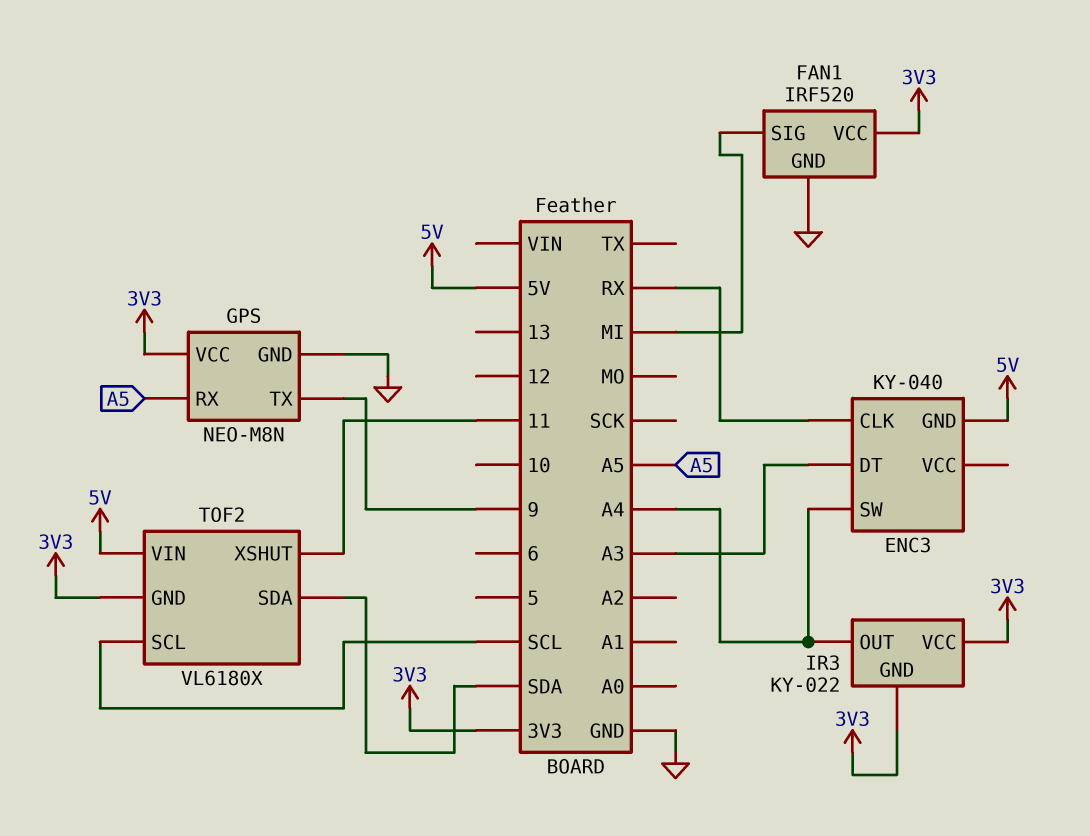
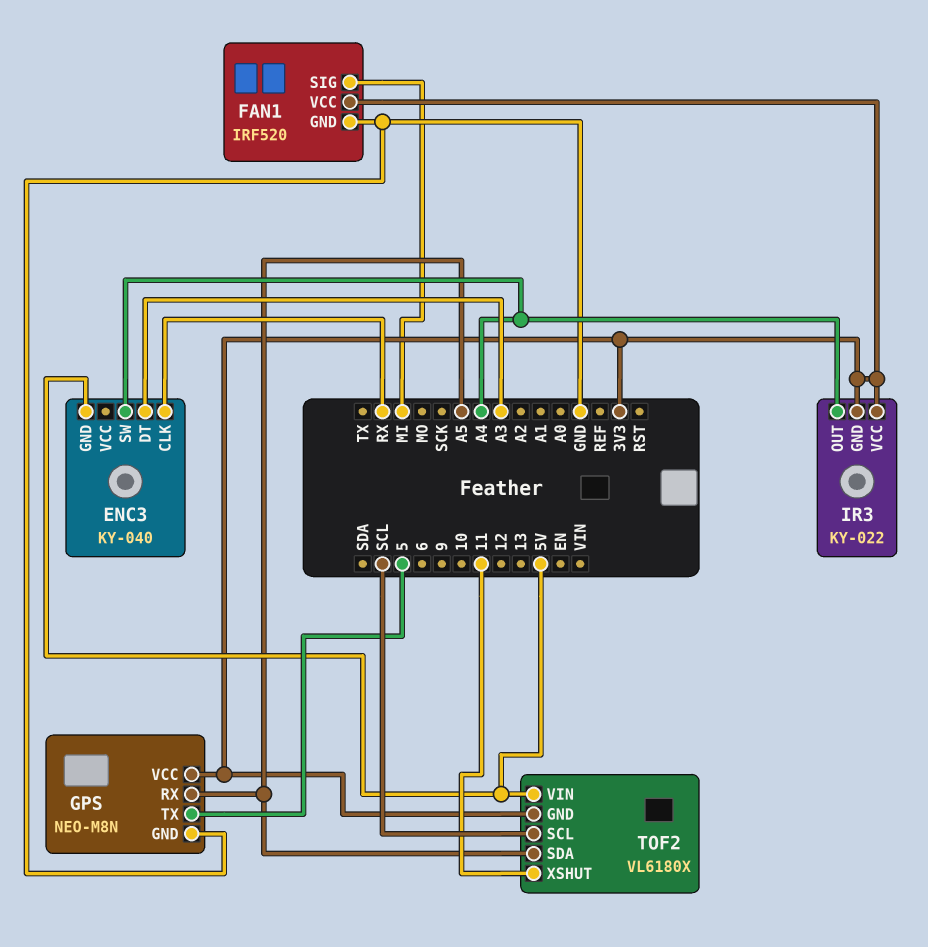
GPS pin TX: 9 -> 5
TOF2 pin SDA: SDA -> A5

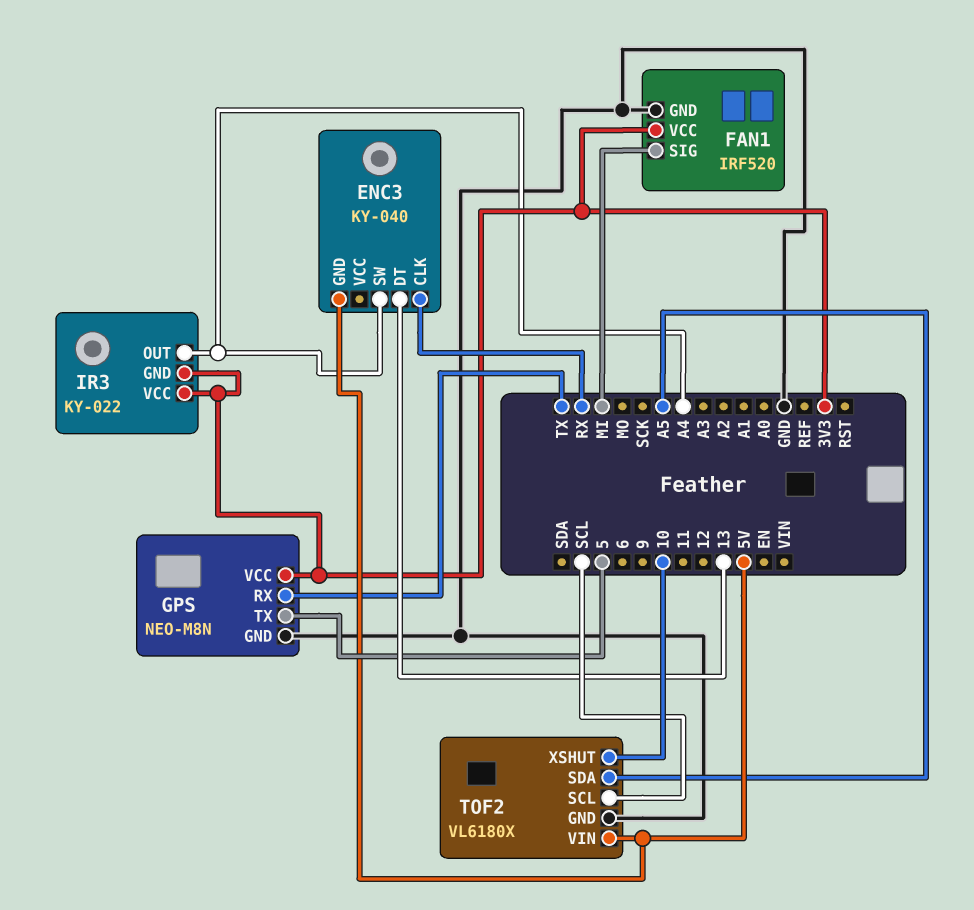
ENC3 pin DT: A3 -> 13
GPS pin RX: A5 -> TX
TOF2 pin GND: 3V3 -> GND
TOF2 pin XSHUT: 11 -> 10

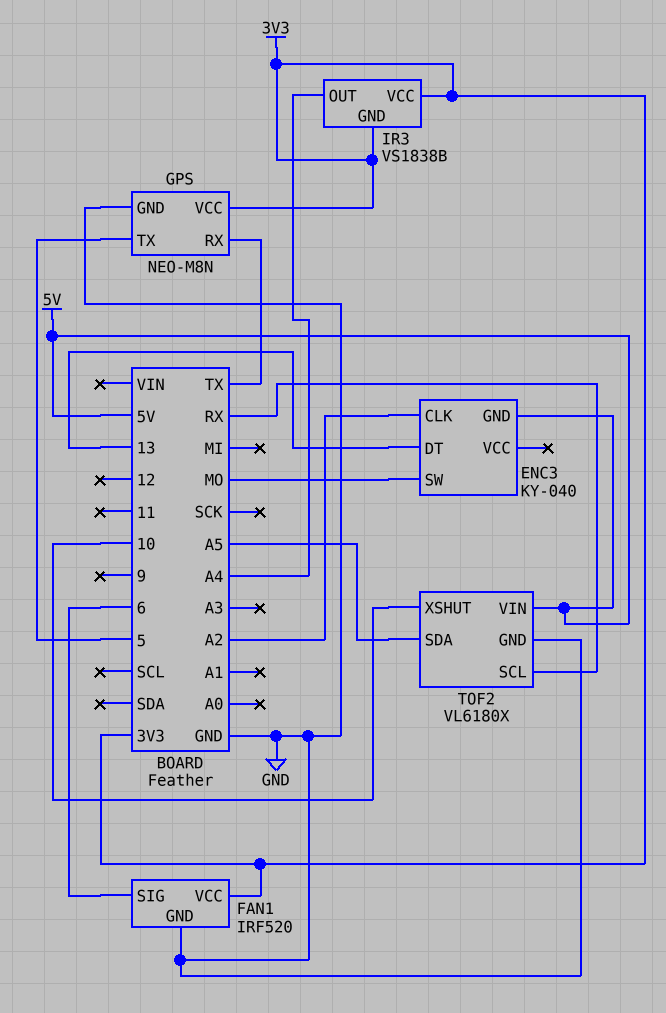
ENC3 pin CLK: RX -> A2
ENC3 pin SW: A4 -> MO
FAN1 pin SIG: MI -> 6
IR3: KY-022 -> VS1838B
TOF2 pin SCL: SCL -> RX

